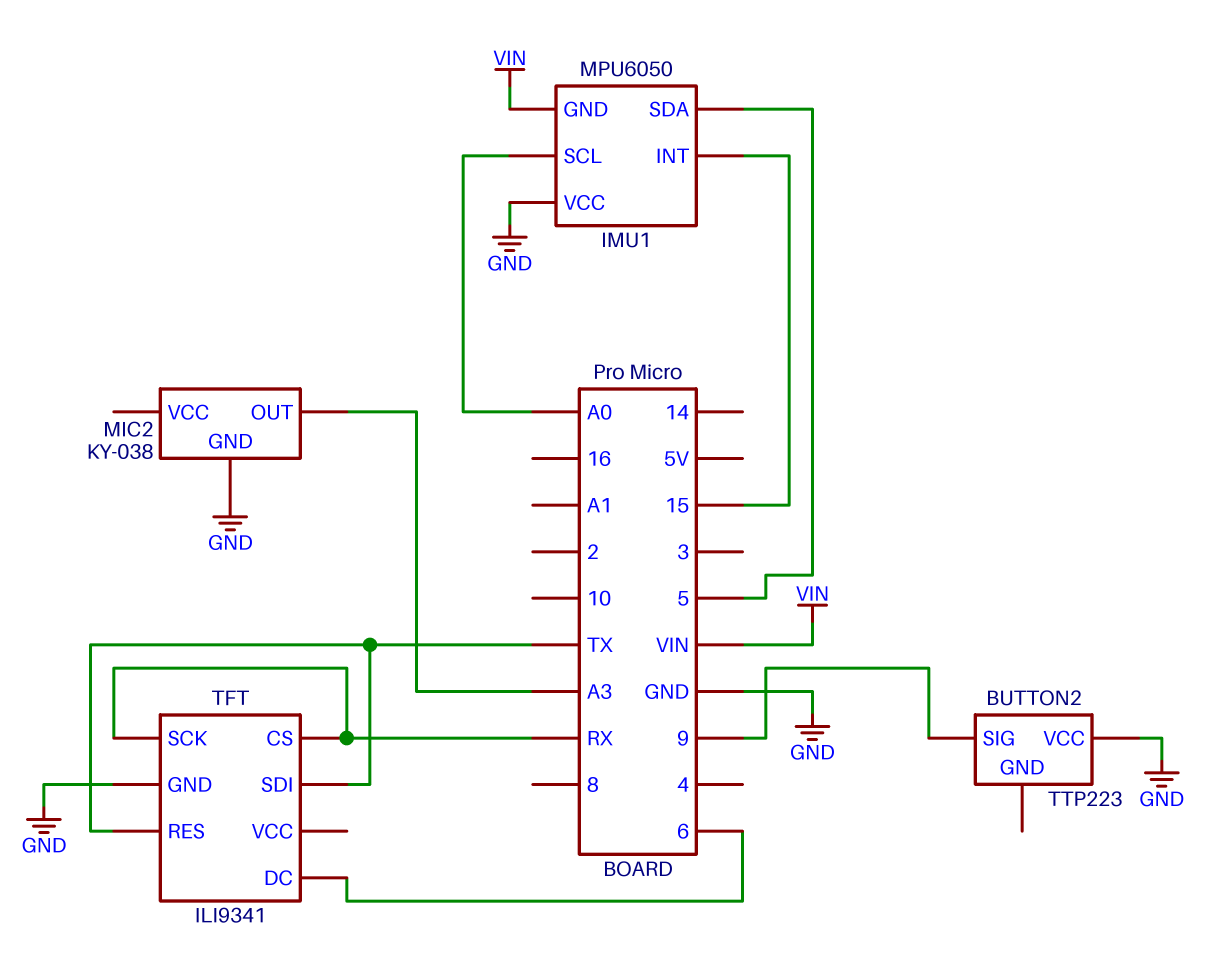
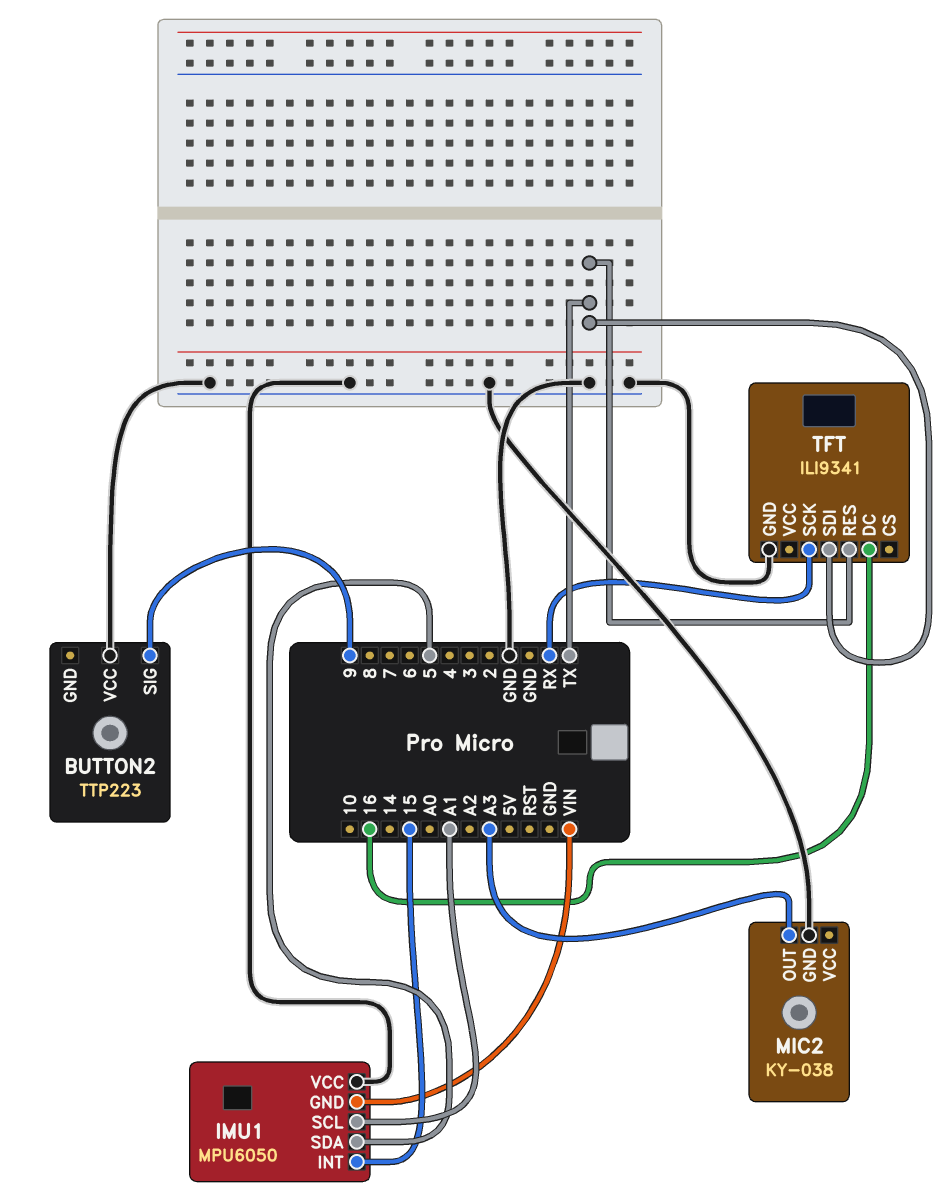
IMU1 pin SCL: A0 -> A1
TFT pin CS: RX -> none
TFT pin DC: 6 -> 16

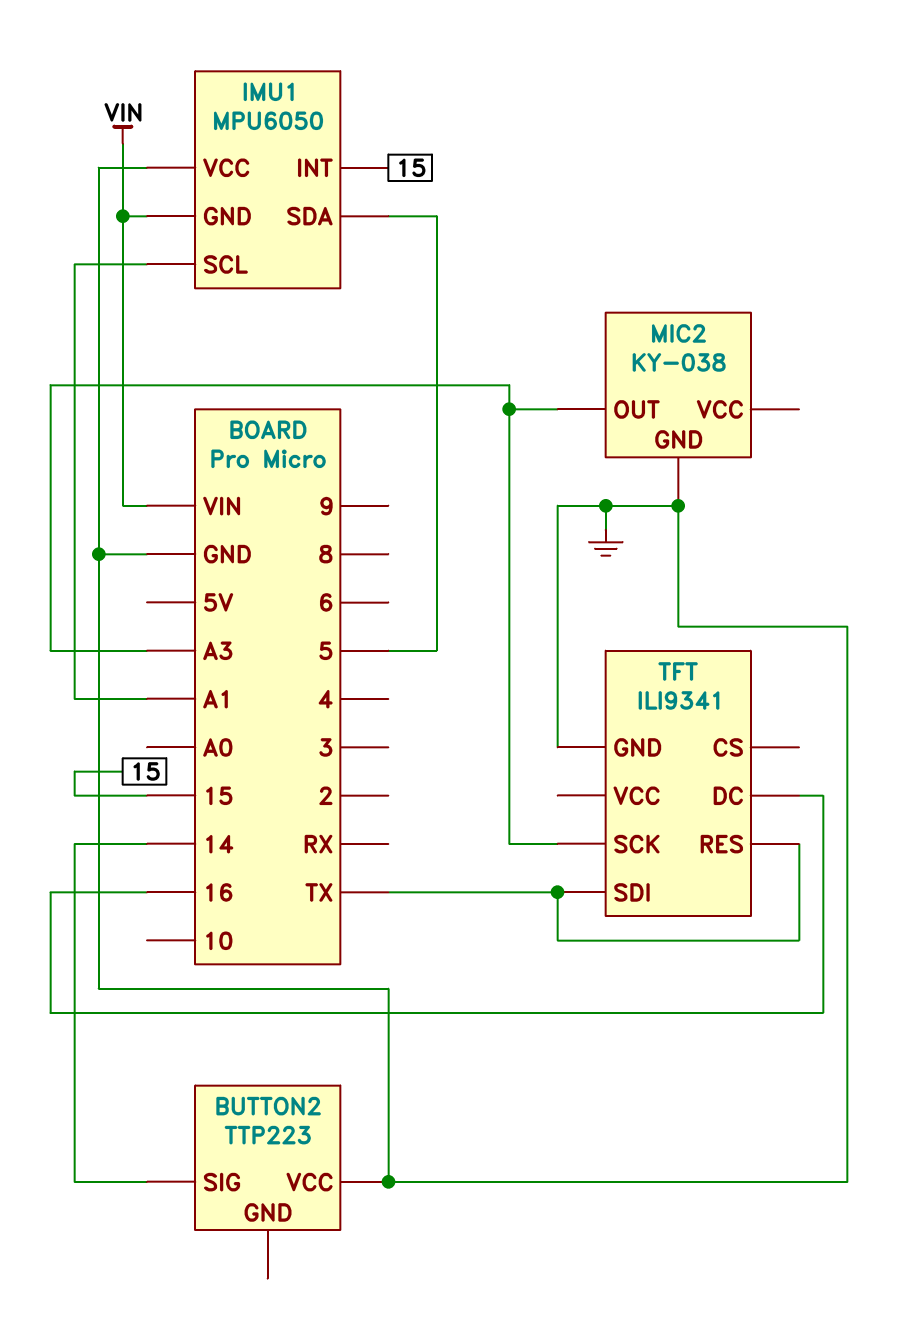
BUTTON2 pin SIG: 9 -> 14
TFT pin SCK: RX -> A3

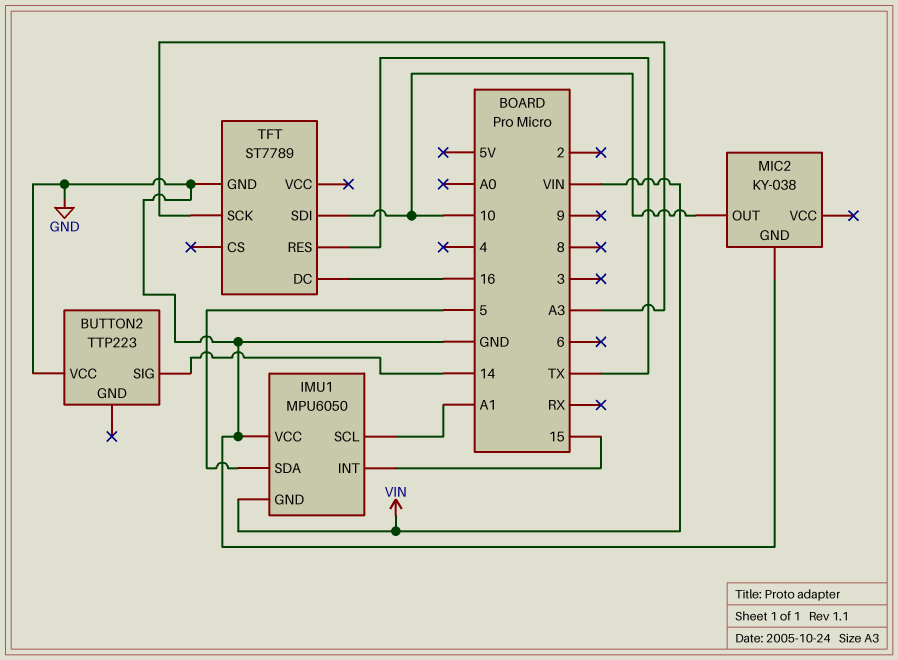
MIC2 pin OUT: A3 -> 10
TFT: ILI9341 -> ST7789
TFT pin SDI: TX -> 10

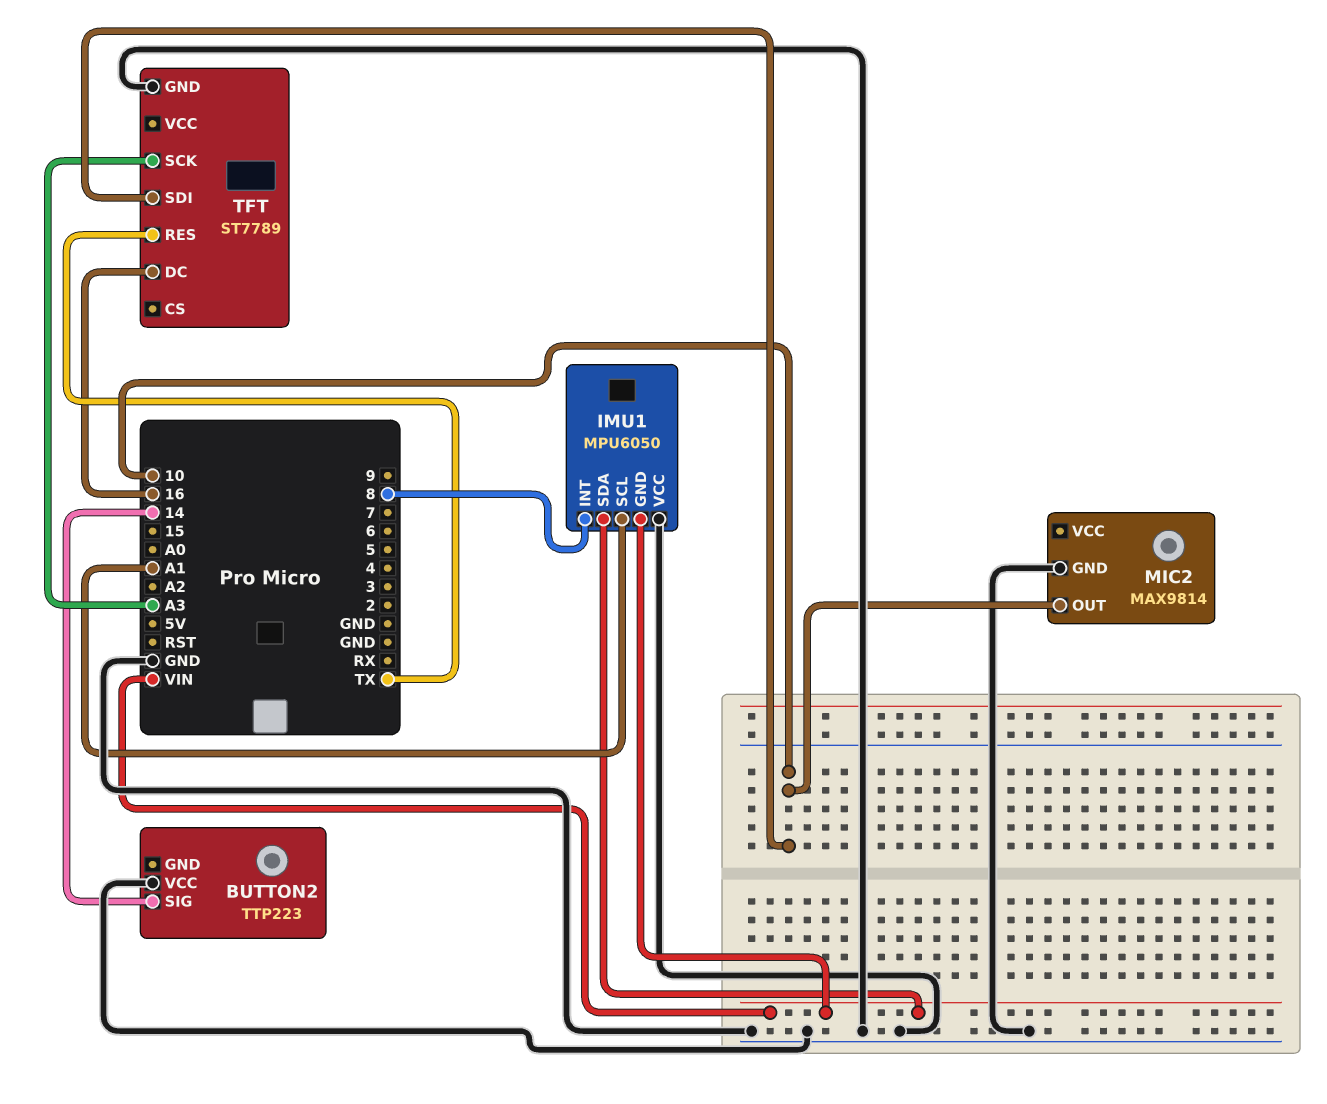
IMU1 pin INT: 15 -> 8
IMU1 pin SDA: 5 -> VIN
MIC2: KY-038 -> MAX9814

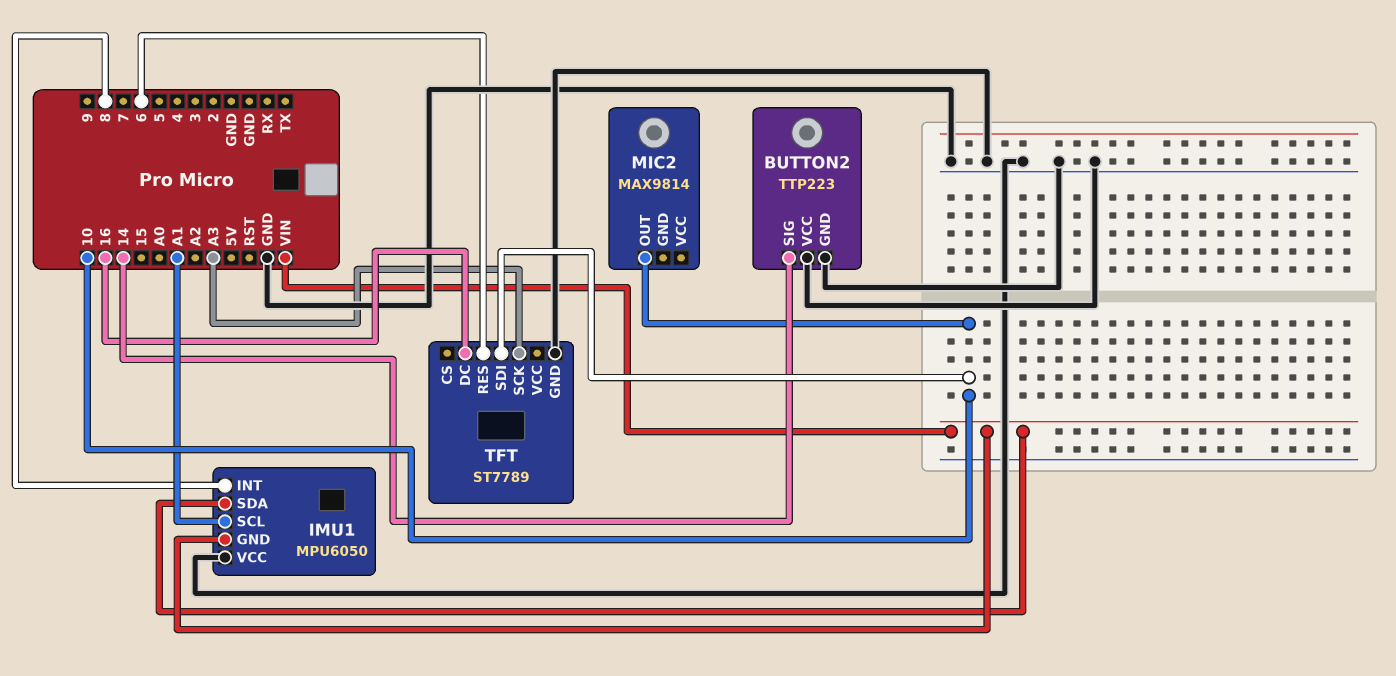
BUTTON2 pin GND: none -> GND
MIC2 pin GND: GND -> none
TFT pin RES: TX -> 6

